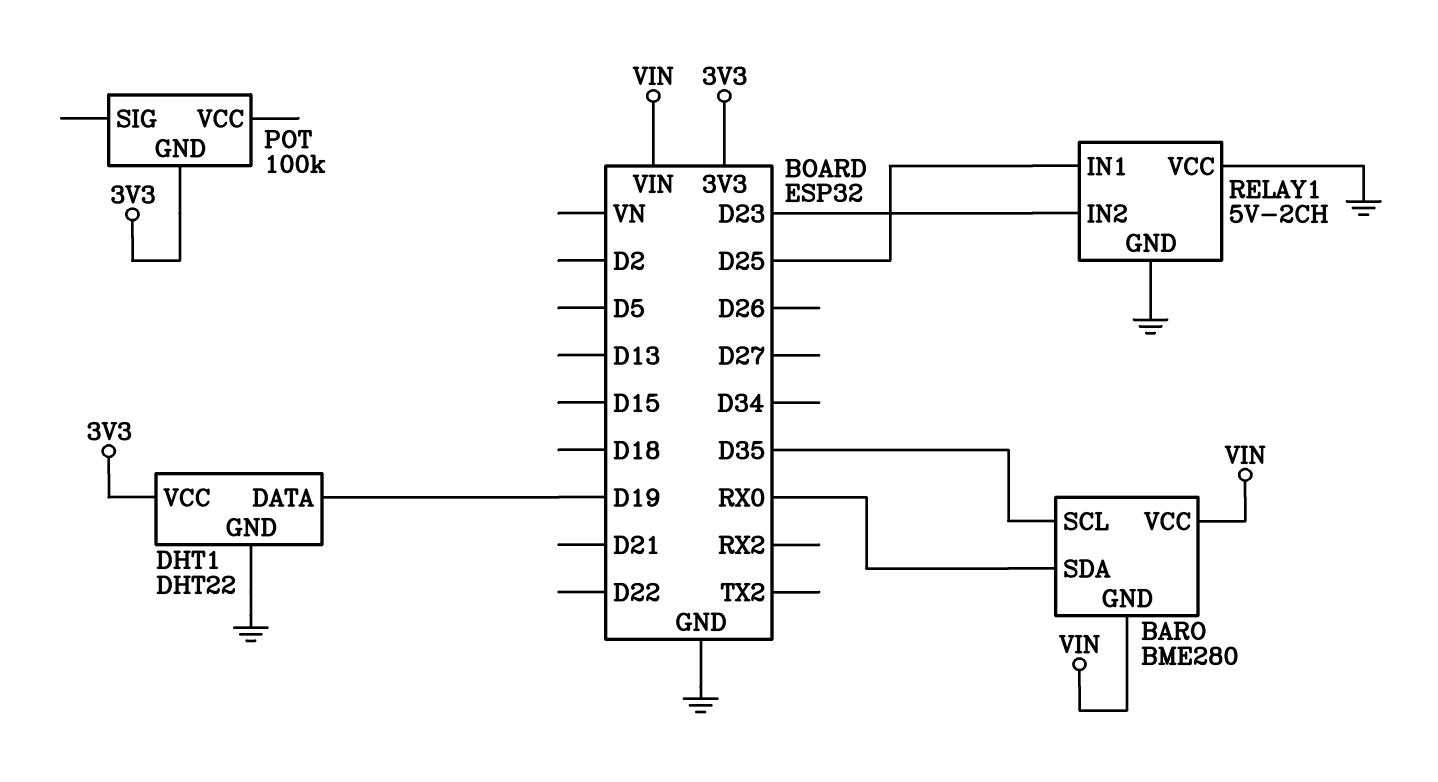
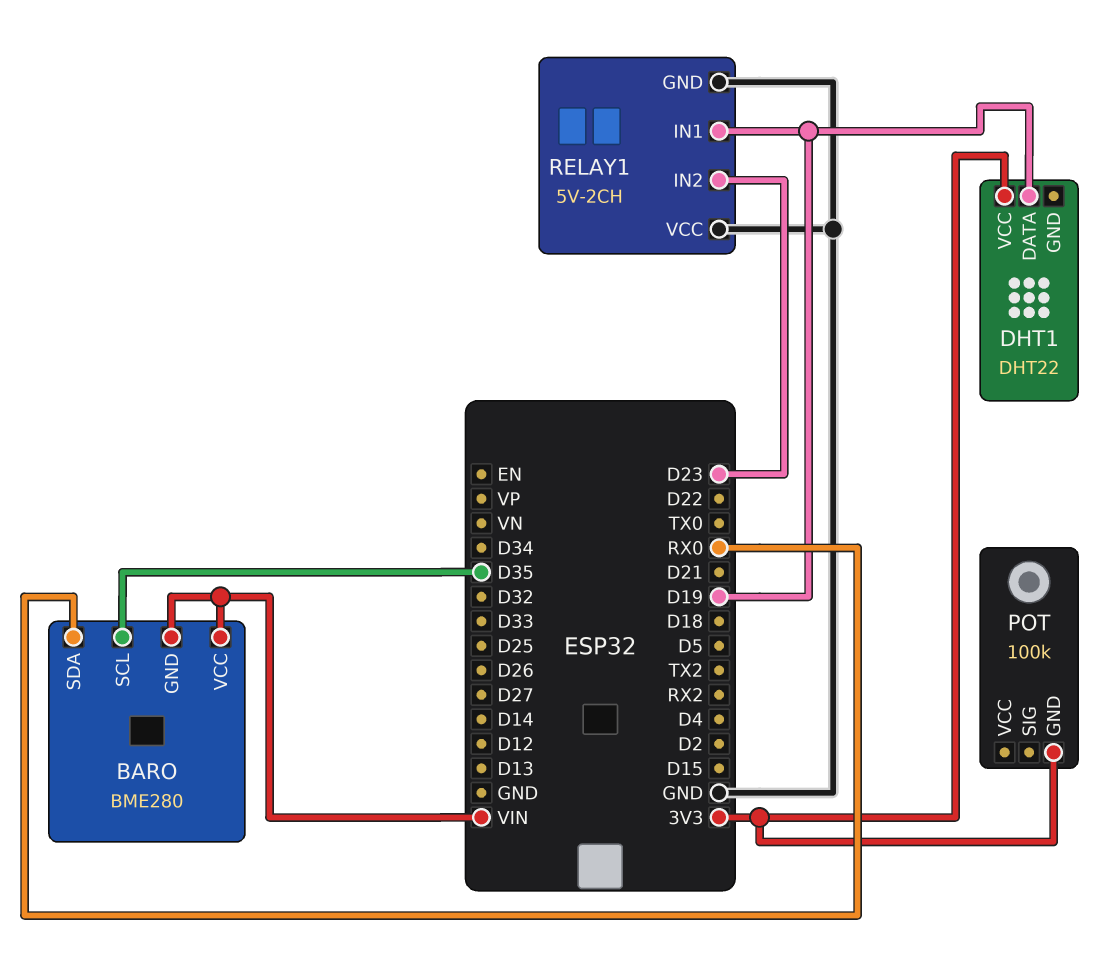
DHT1 pin GND: GND -> none
RELAY1 pin IN1: D25 -> D19

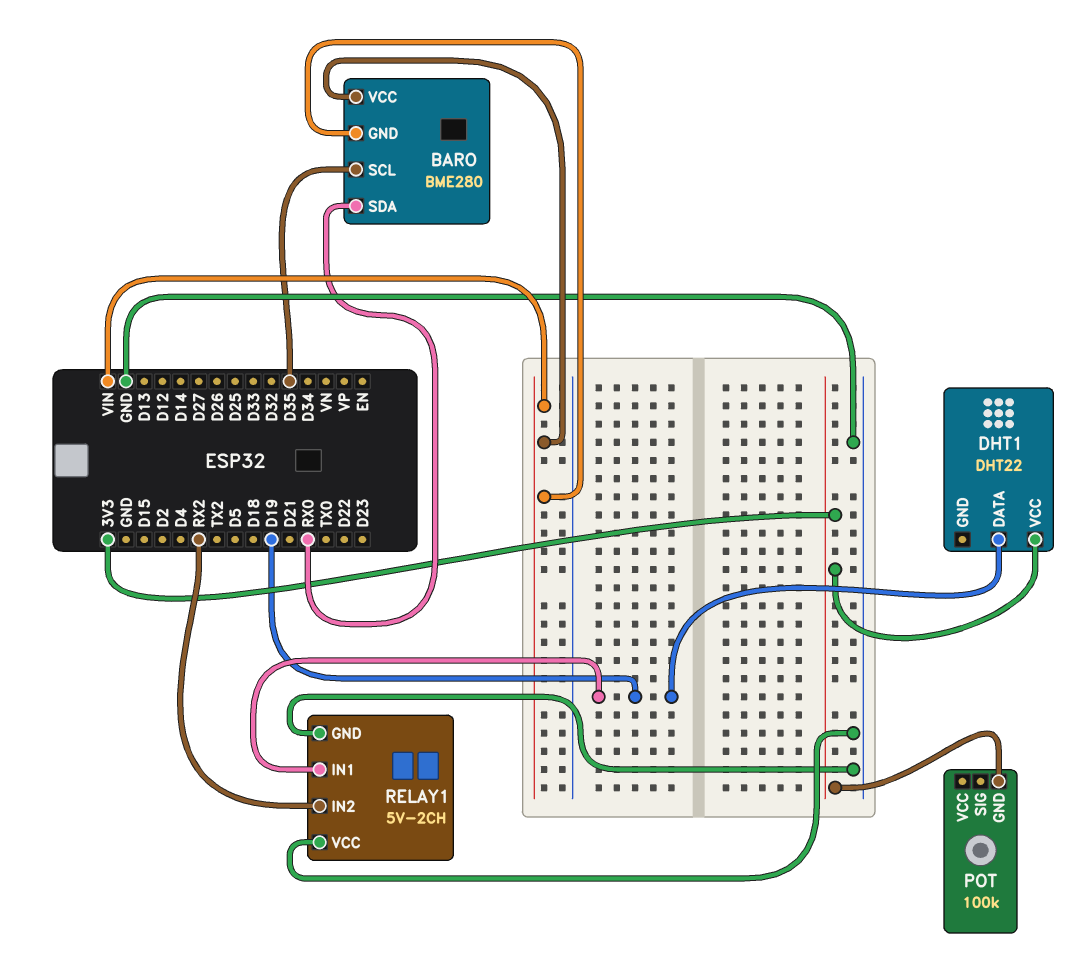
RELAY1 pin IN2: D23 -> RX2

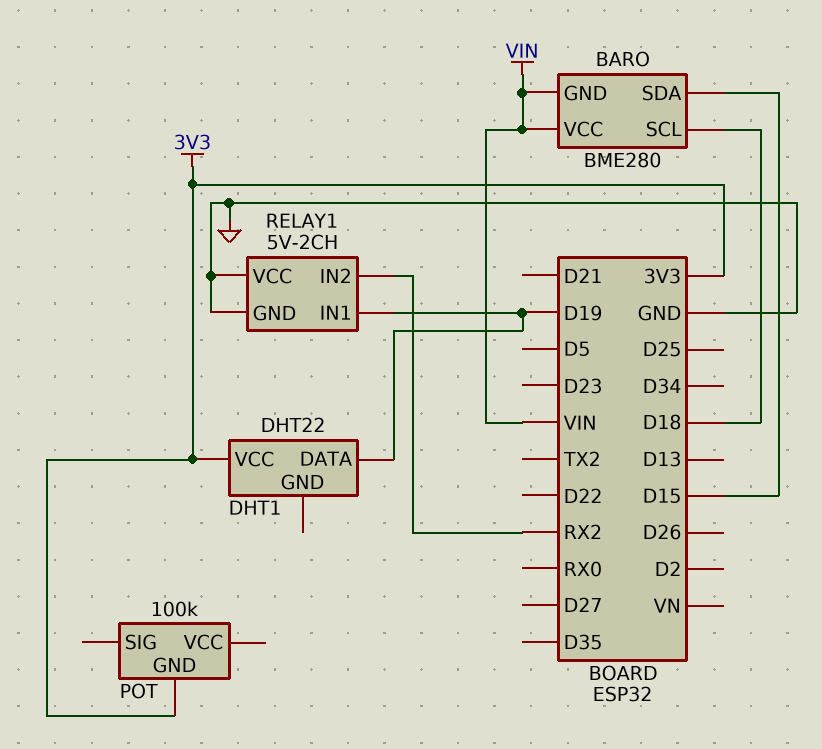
BARO pin SCL: D35 -> D18
BARO pin SDA: RX0 -> D15

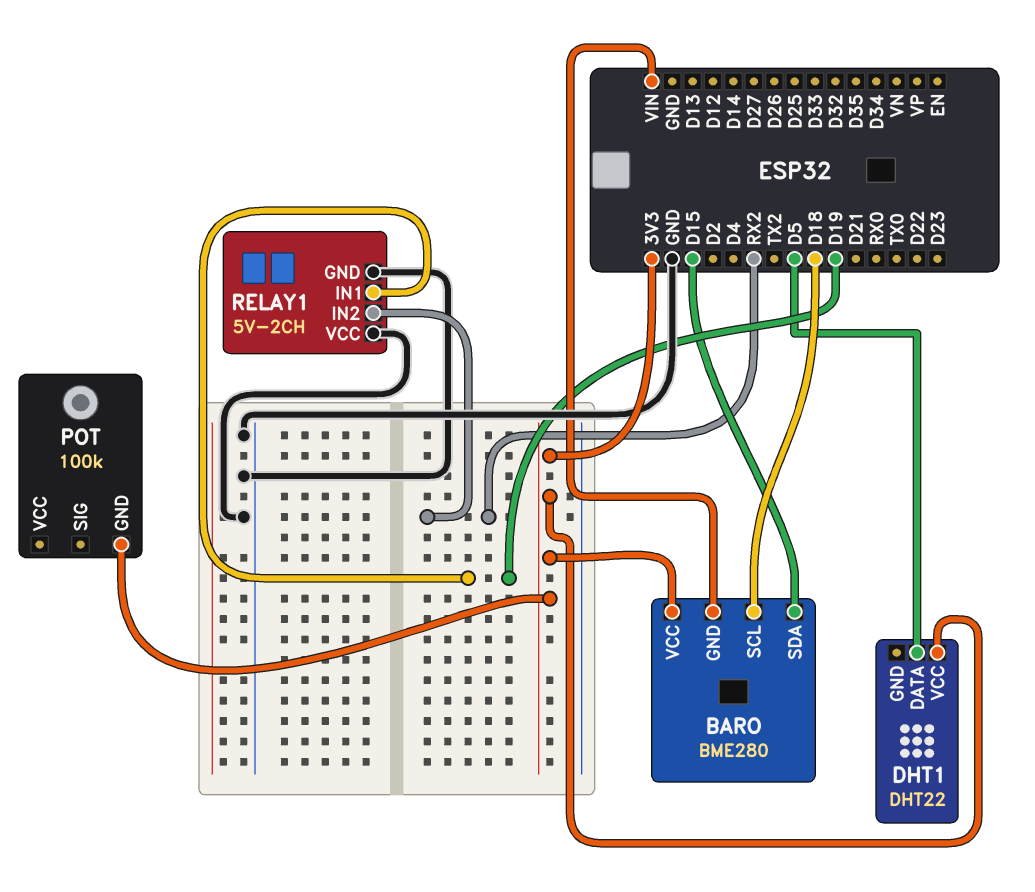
BARO pin VCC: VIN -> 3V3
DHT1 pin DATA: D19 -> D5

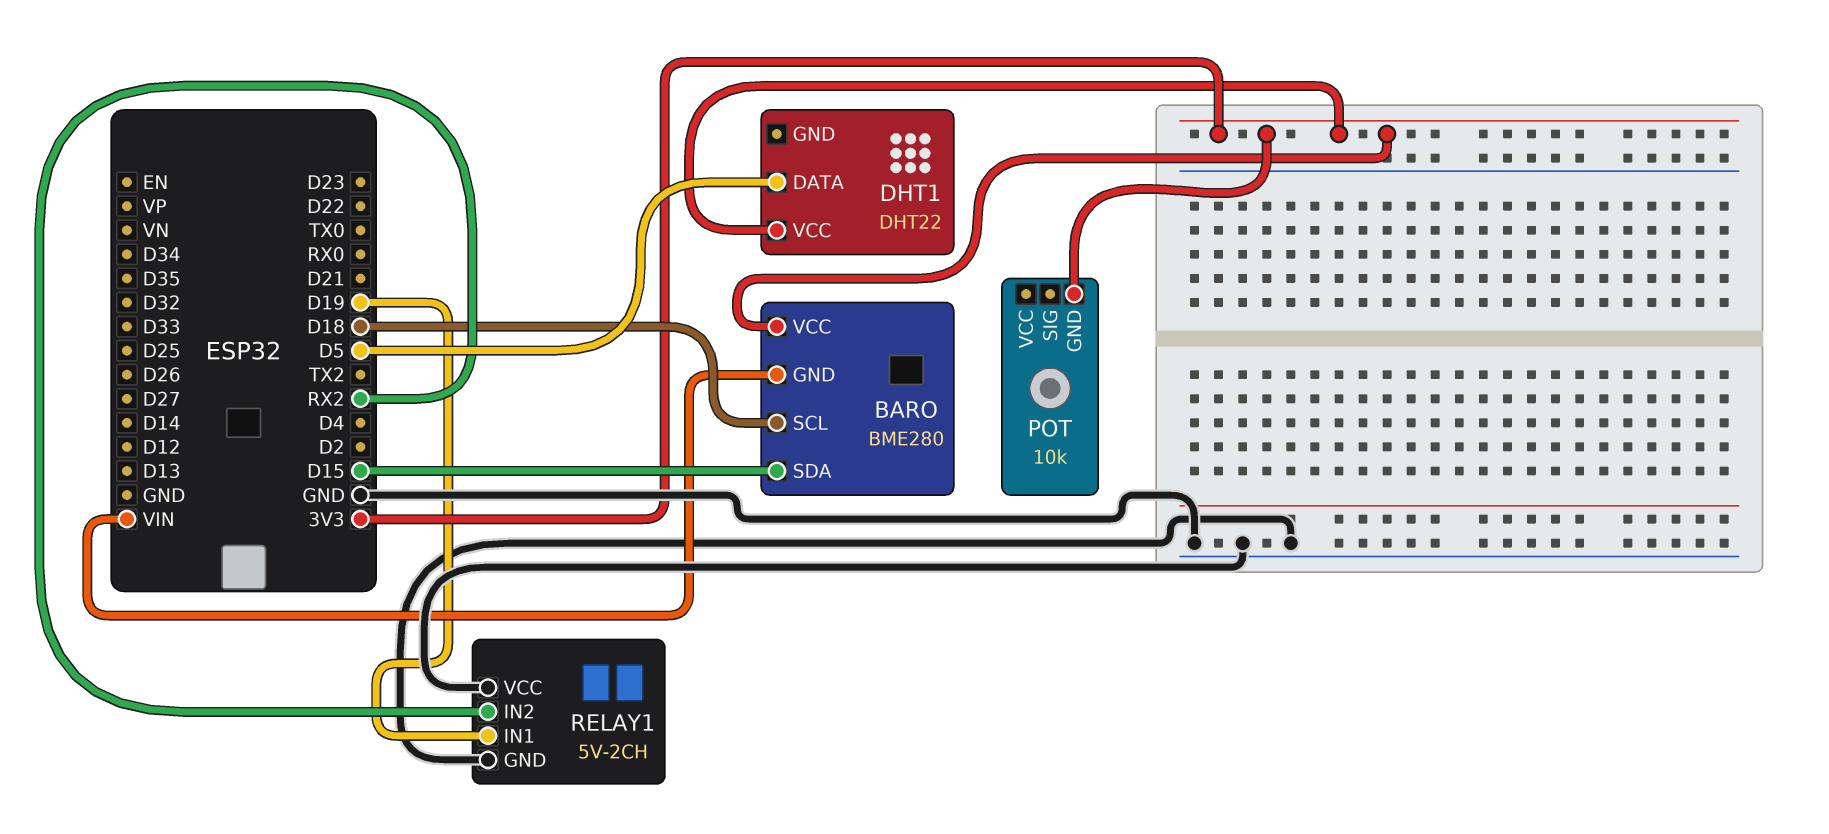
POT: 100k -> 10k

